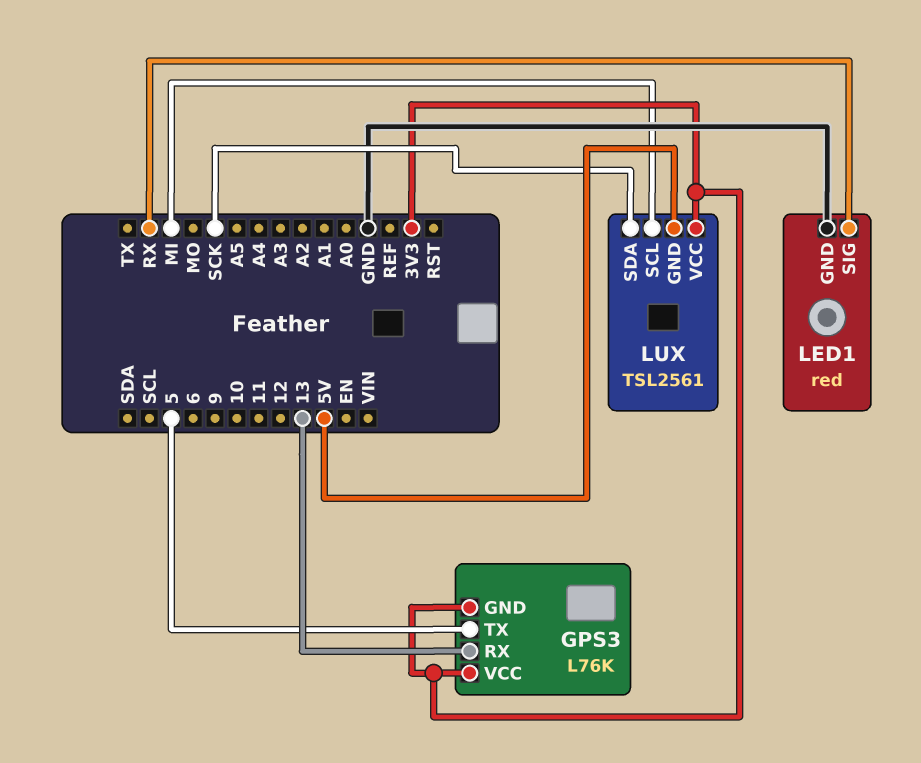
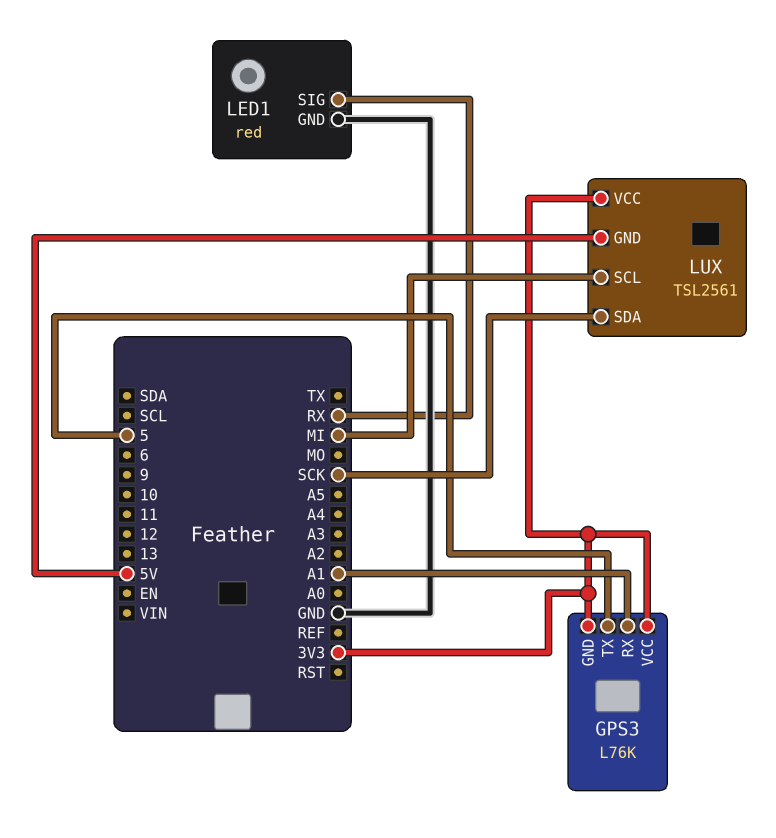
GPS3 pin RX: 13 -> A1

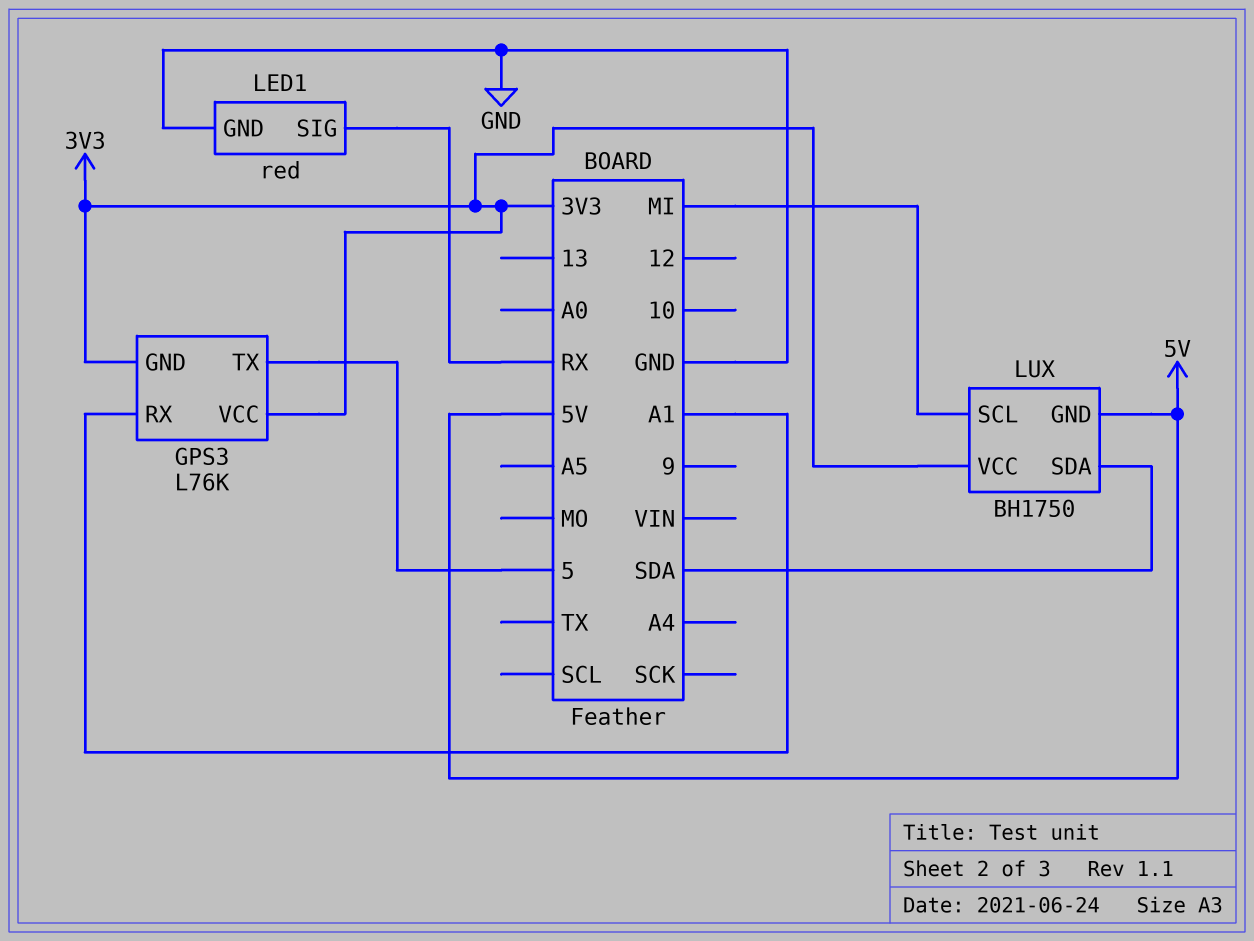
LUX: TSL2561 -> BH1750
LUX pin SDA: SCK -> SDA

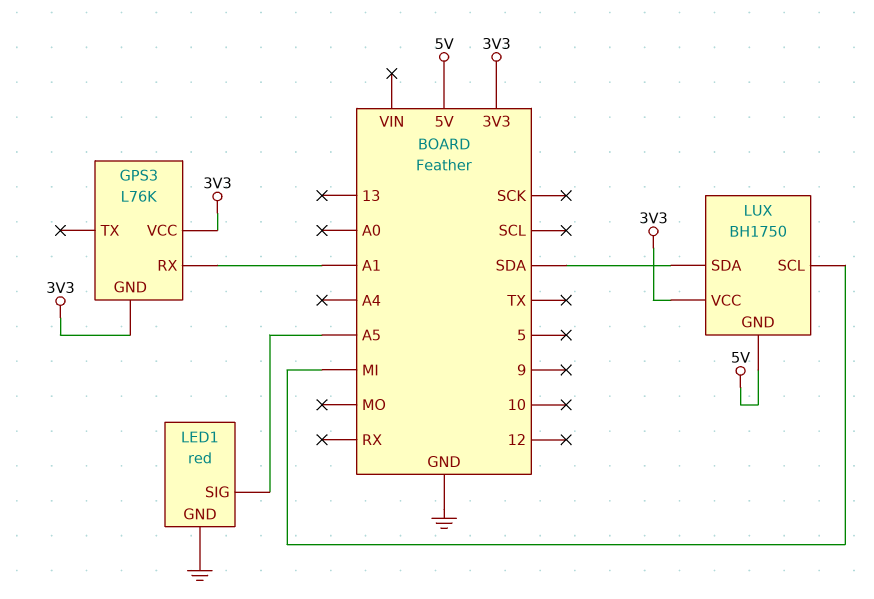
GPS3 pin TX: 5 -> none
LED1 pin SIG: RX -> A5

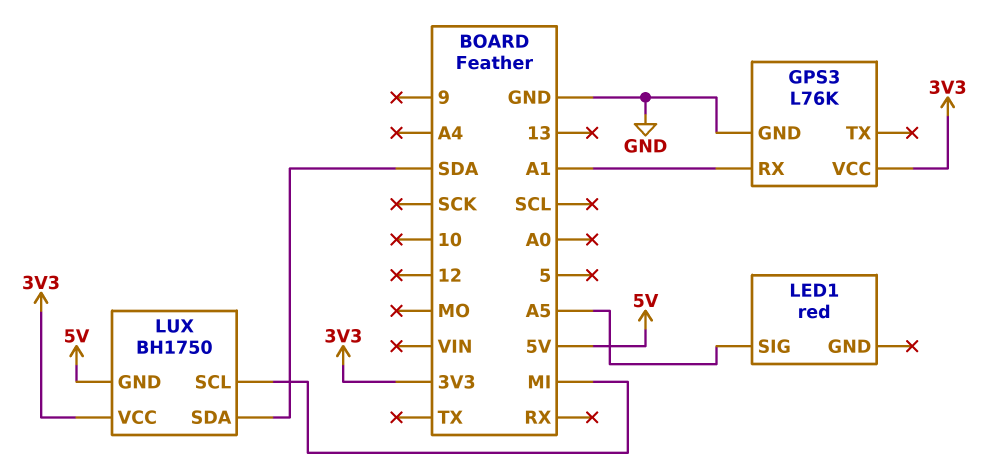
GPS3 pin GND: 3V3 -> GND
LED1 pin GND: GND -> none

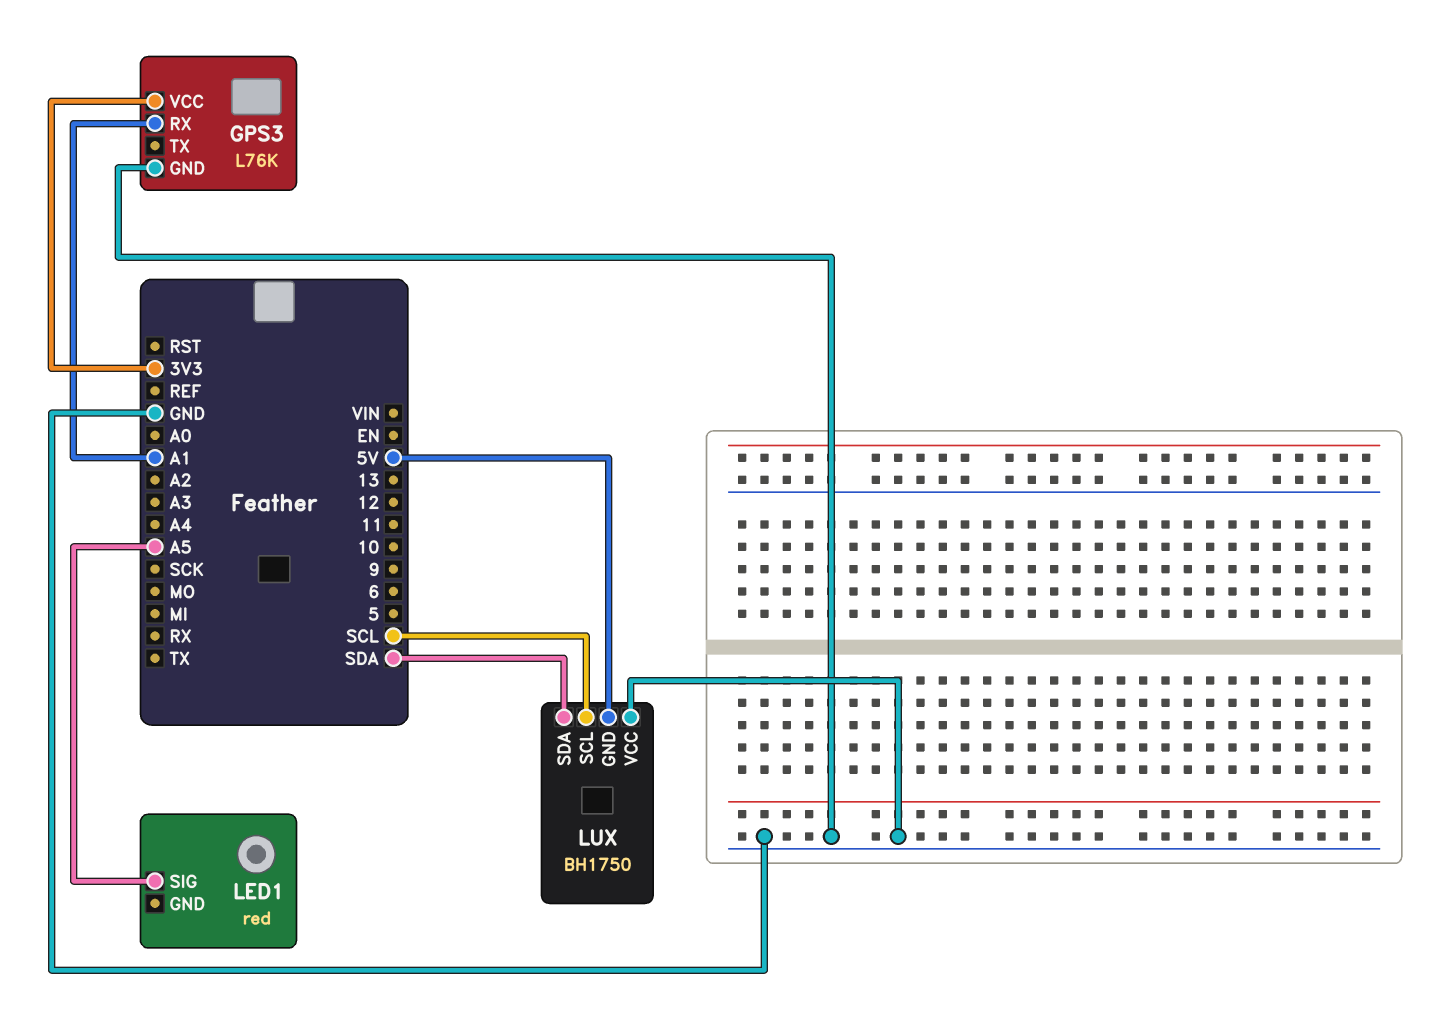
LUX pin SCL: MI -> SCL
LUX pin VCC: 3V3 -> GND

